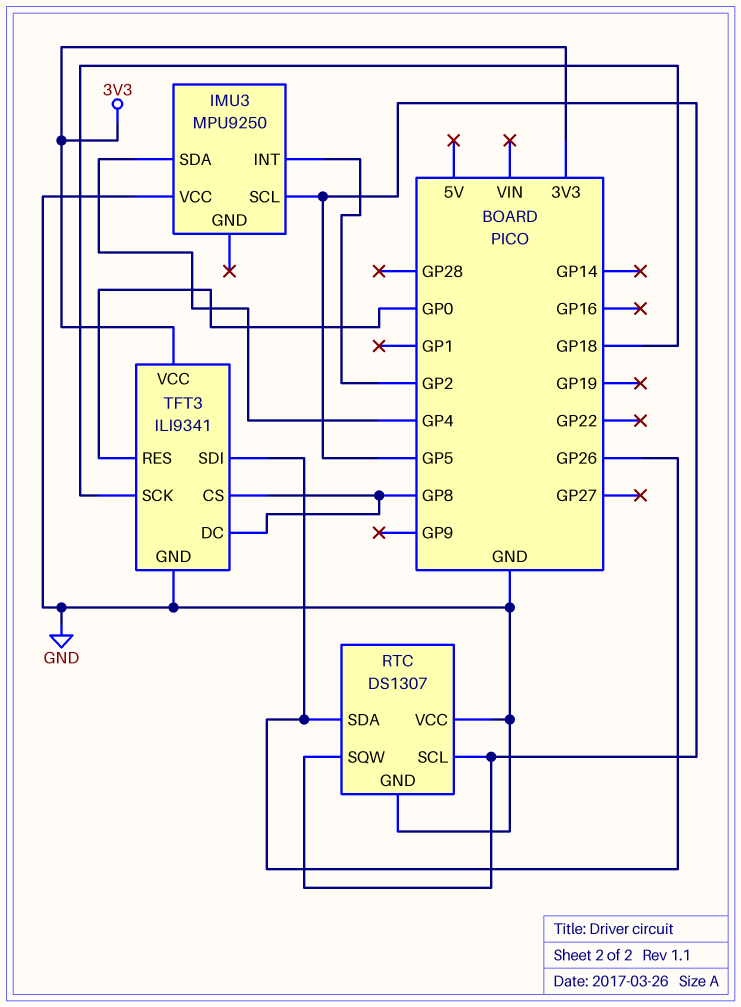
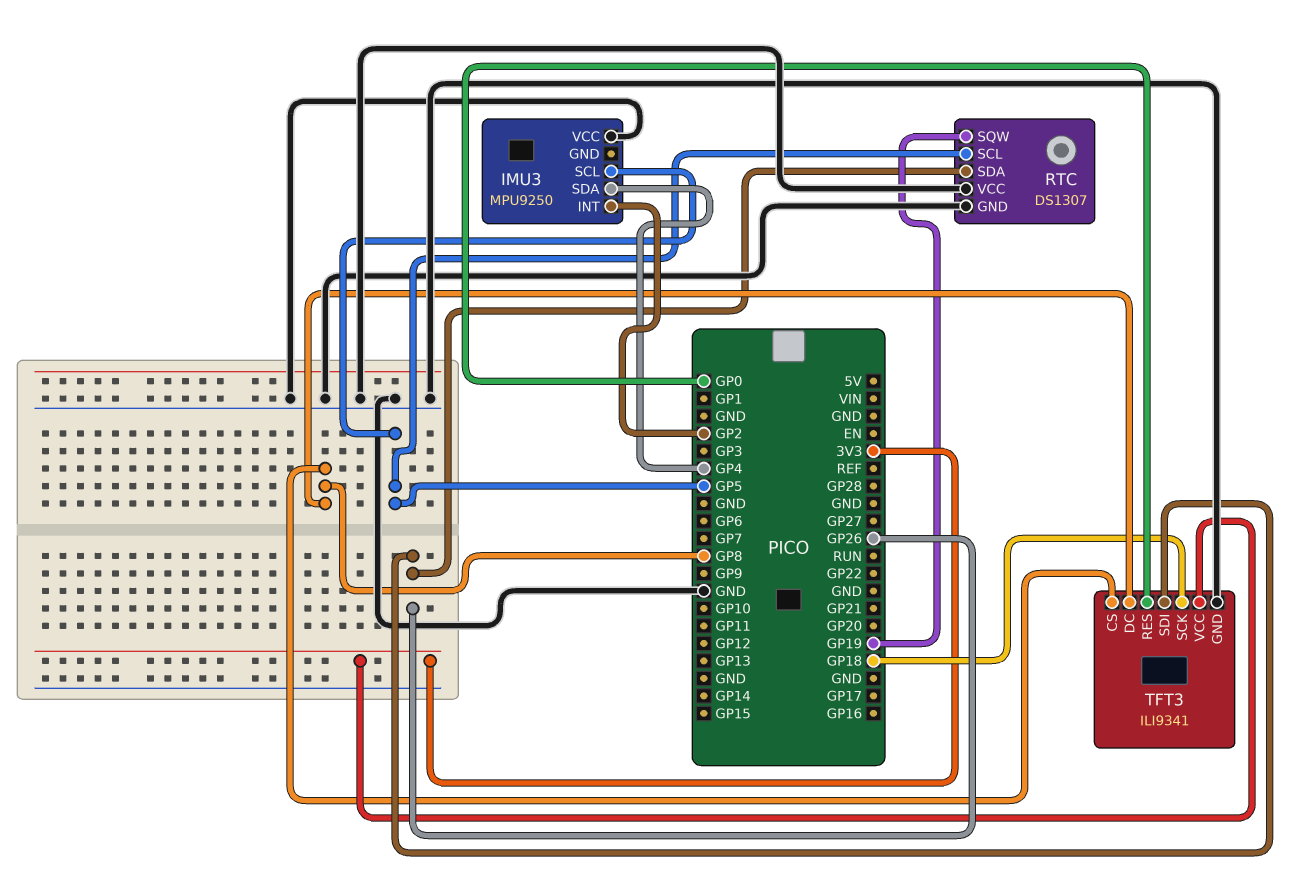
RTC pin SQW: GP5 -> GP19

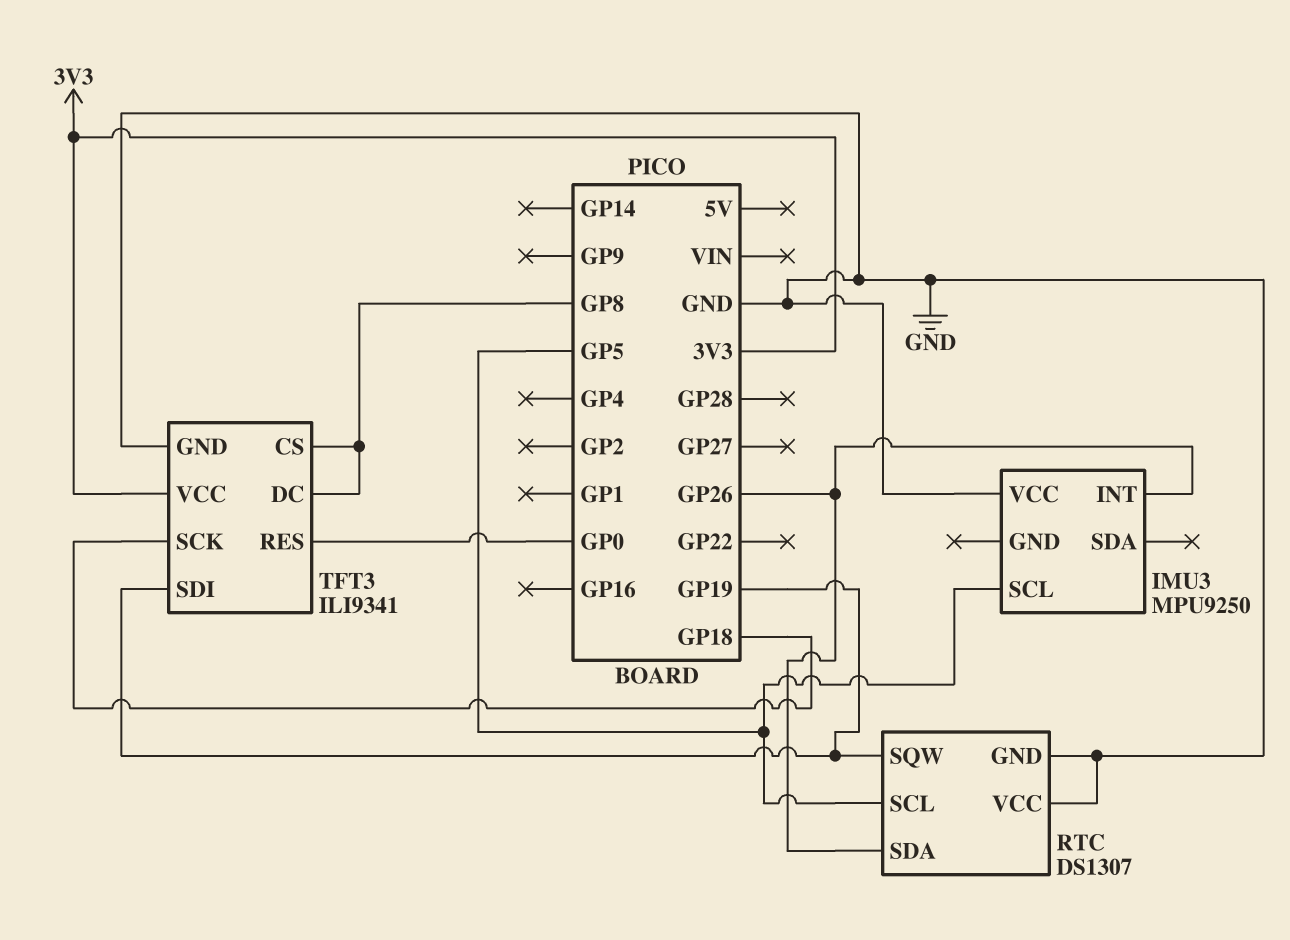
IMU3 pin INT: GP2 -> GP26
IMU3 pin SDA: GP4 -> none
TFT3 pin SDI: GP26 -> GP19

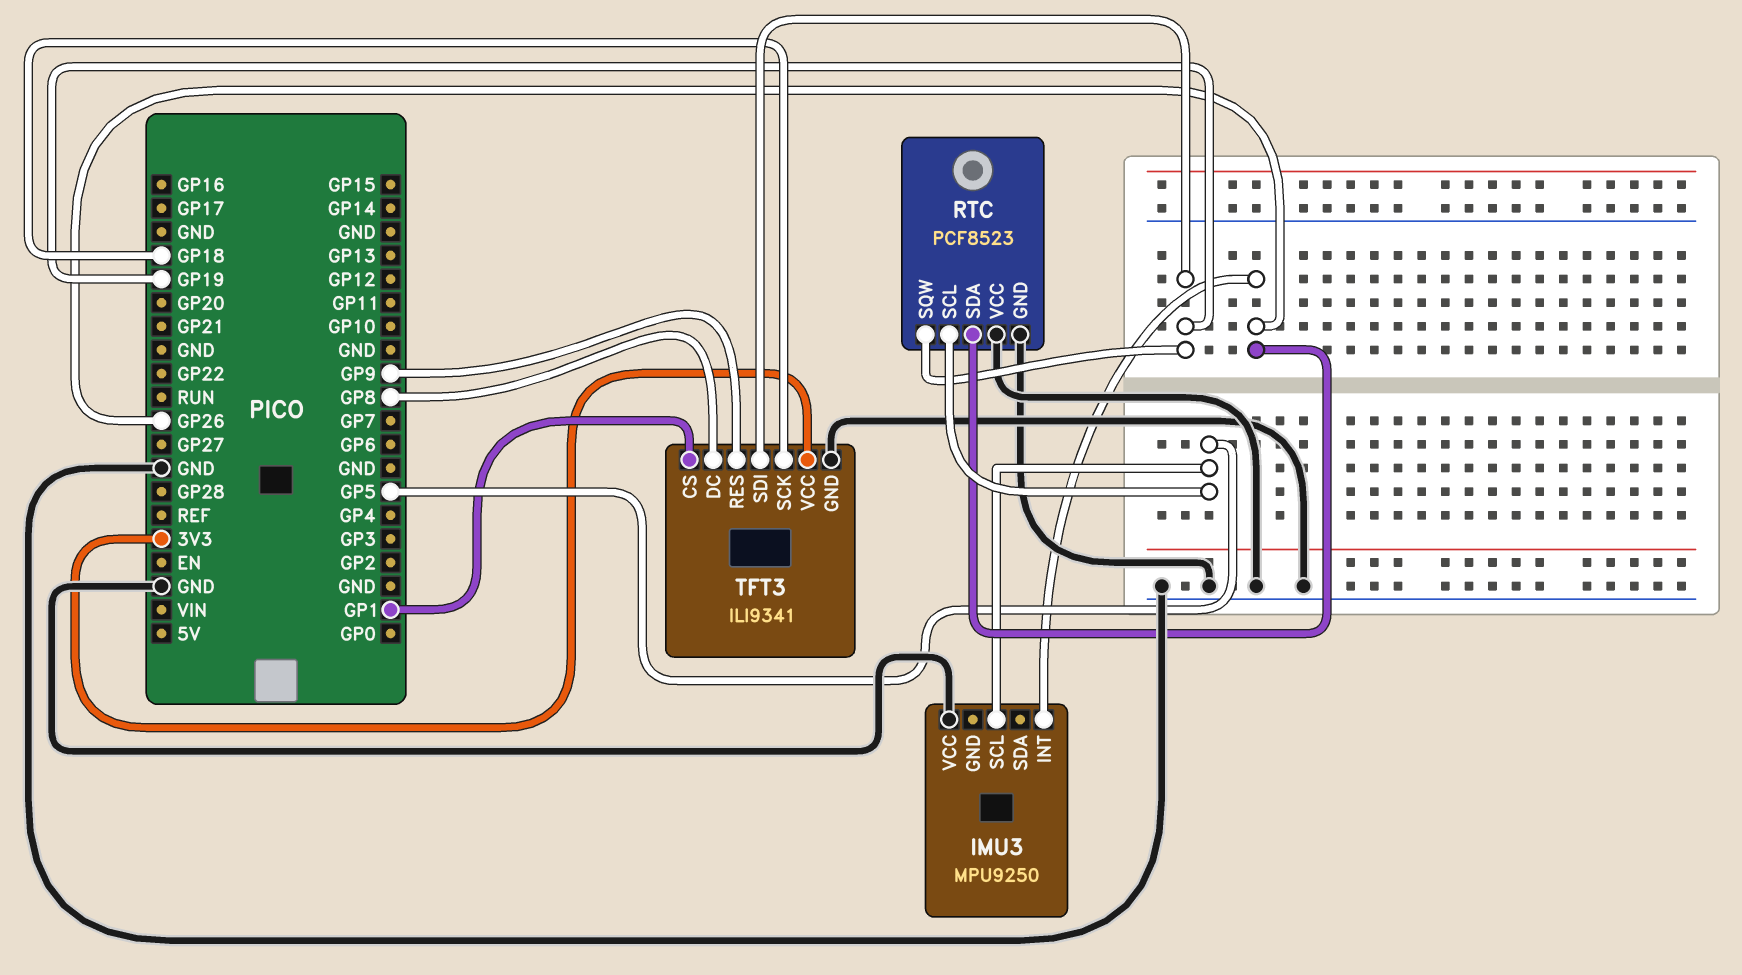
RTC: DS1307 -> PCF8523
TFT3 pin CS: GP8 -> GP1
TFT3 pin RES: GP0 -> GP9

